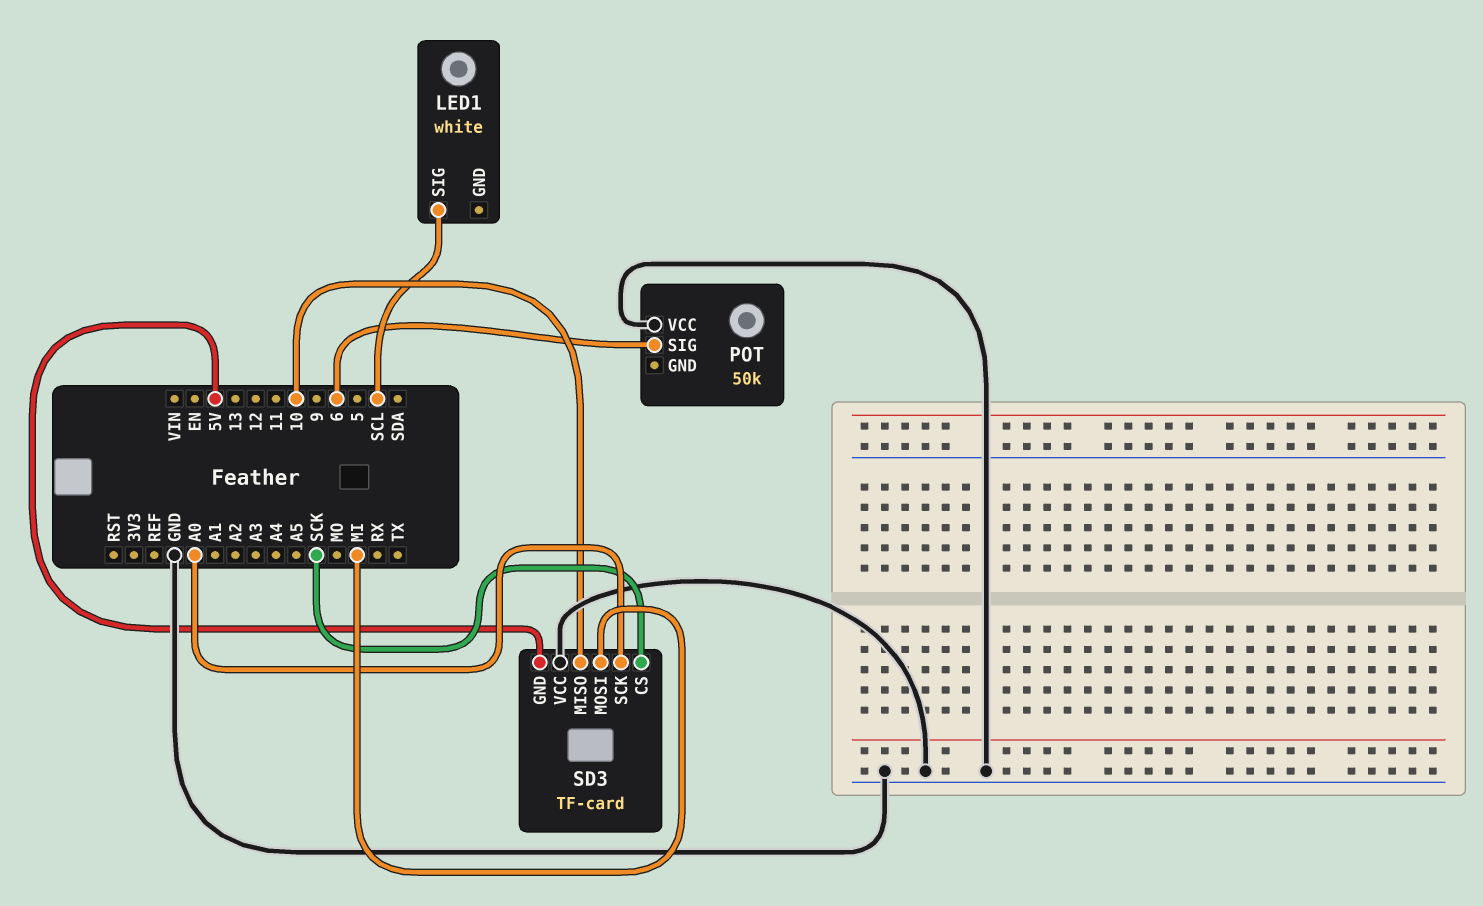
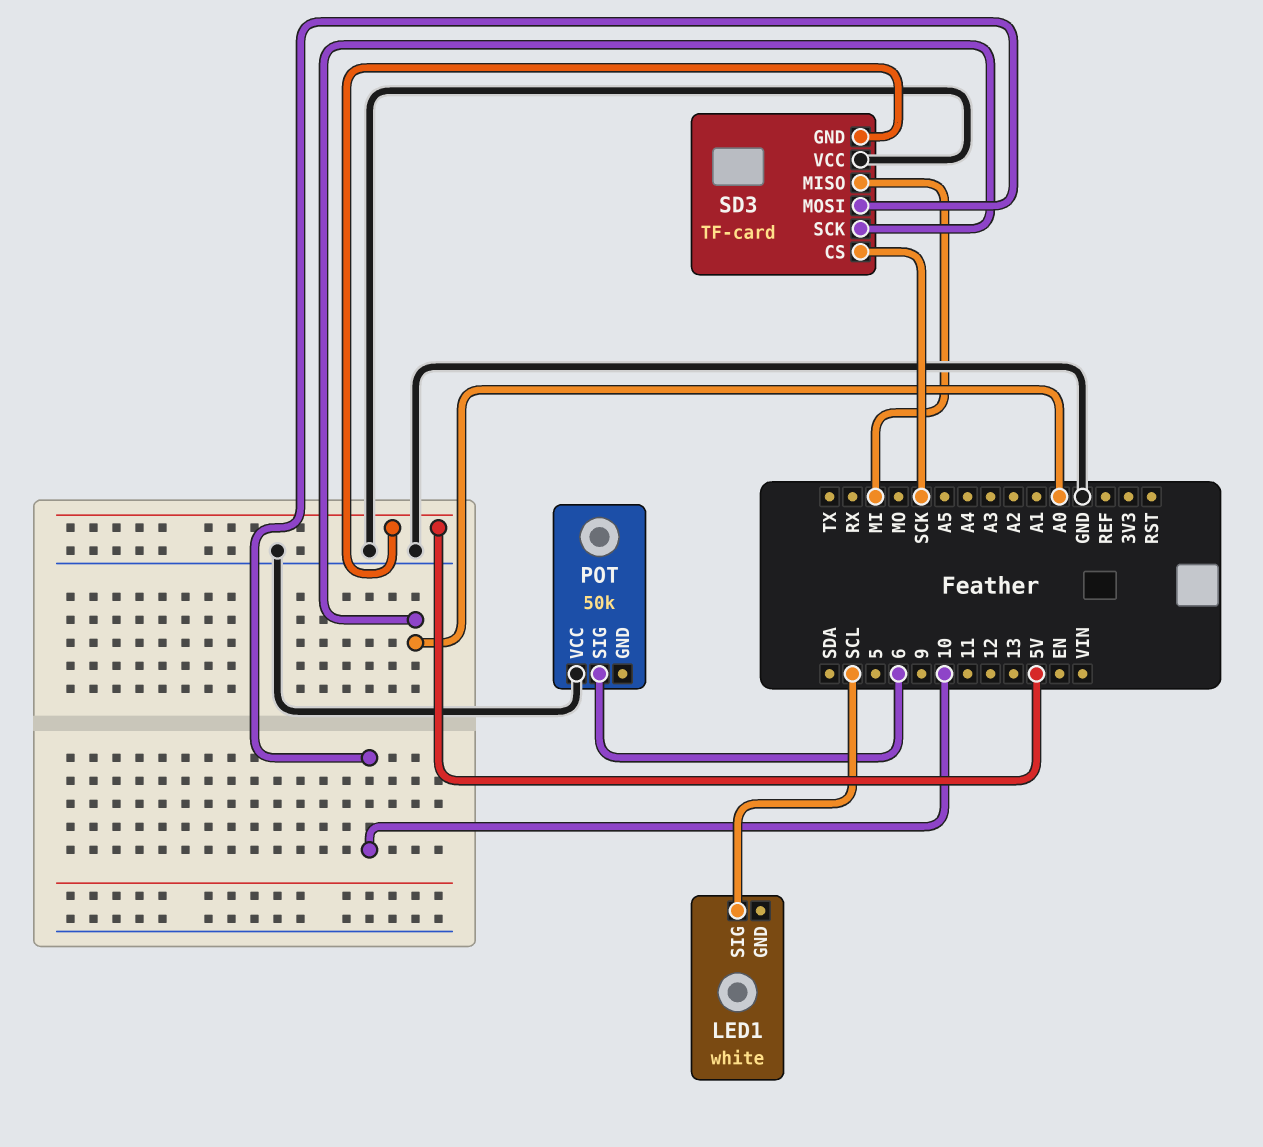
SD3 pin MISO: 10 -> MI
SD3 pin MOSI: MI -> 10

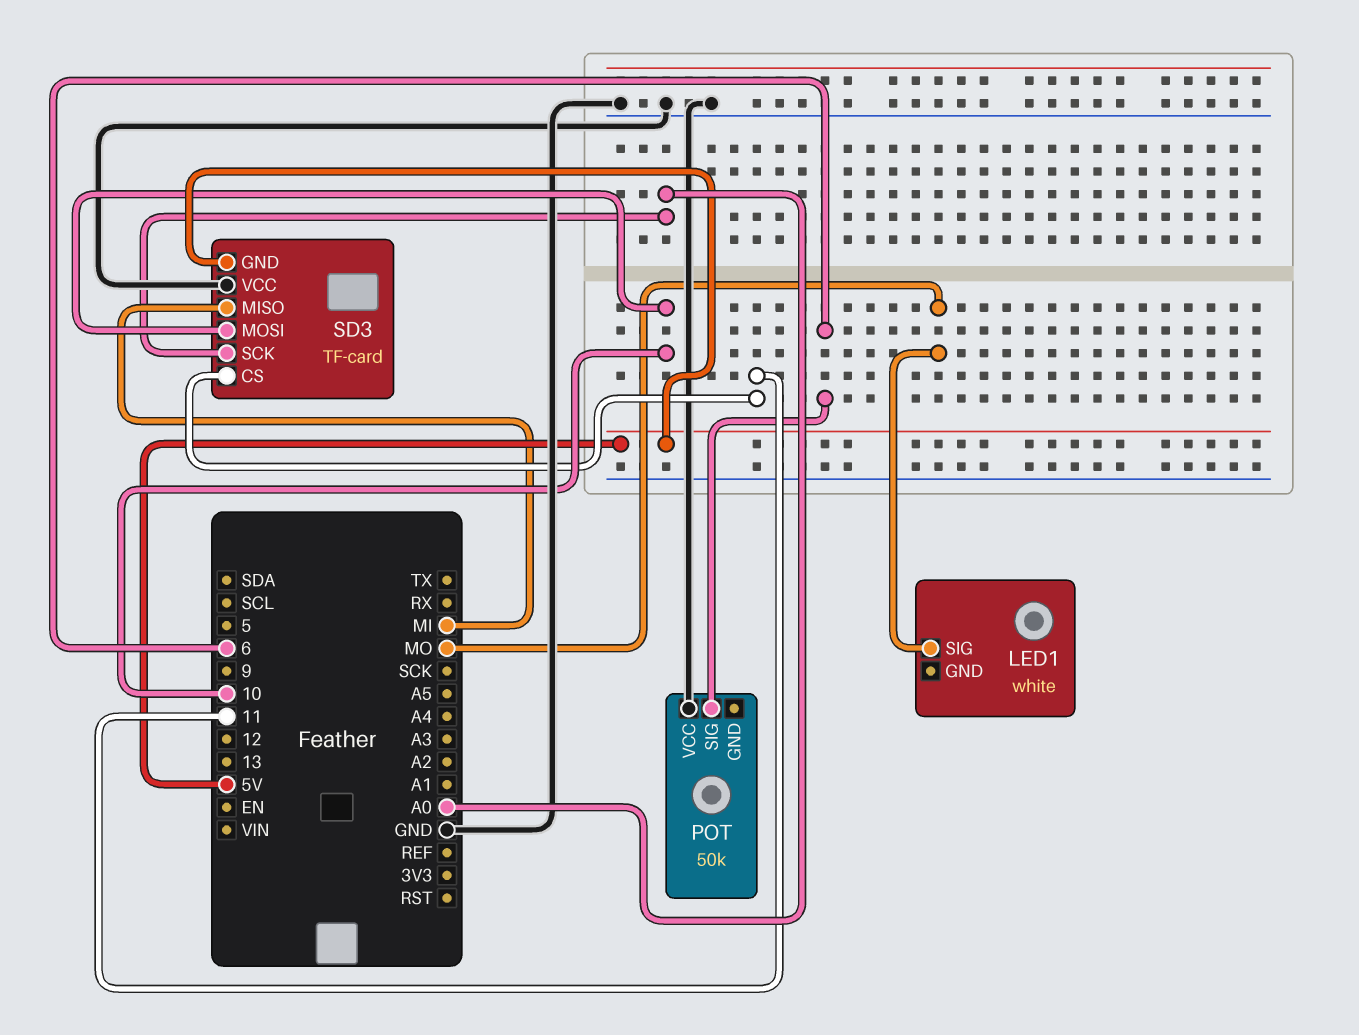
LED1 pin SIG: SCL -> MO
SD3 pin CS: SCK -> 11

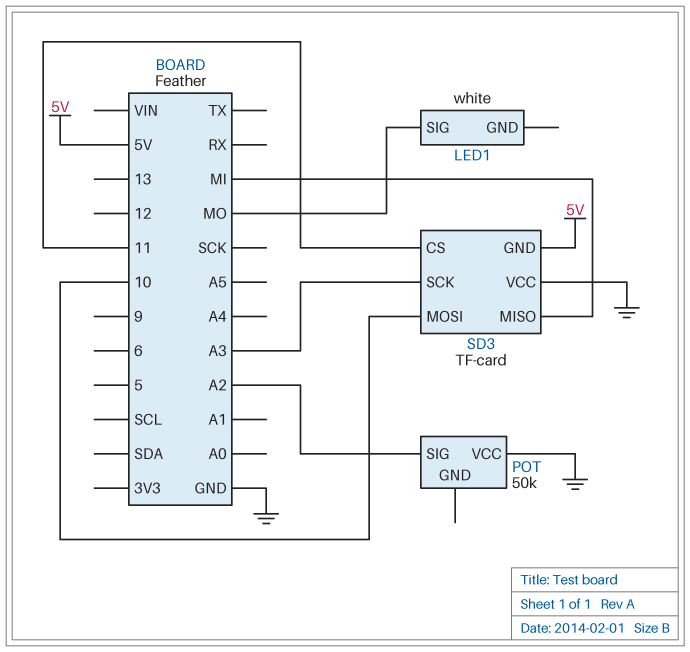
POT pin SIG: 6 -> A2
SD3 pin SCK: A0 -> A3

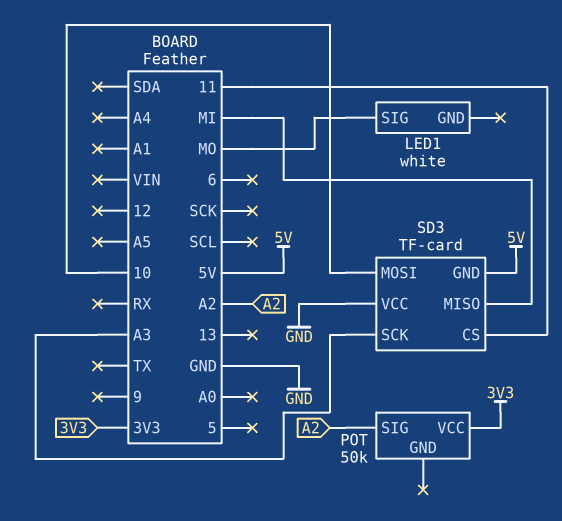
POT pin VCC: GND -> 3V3

